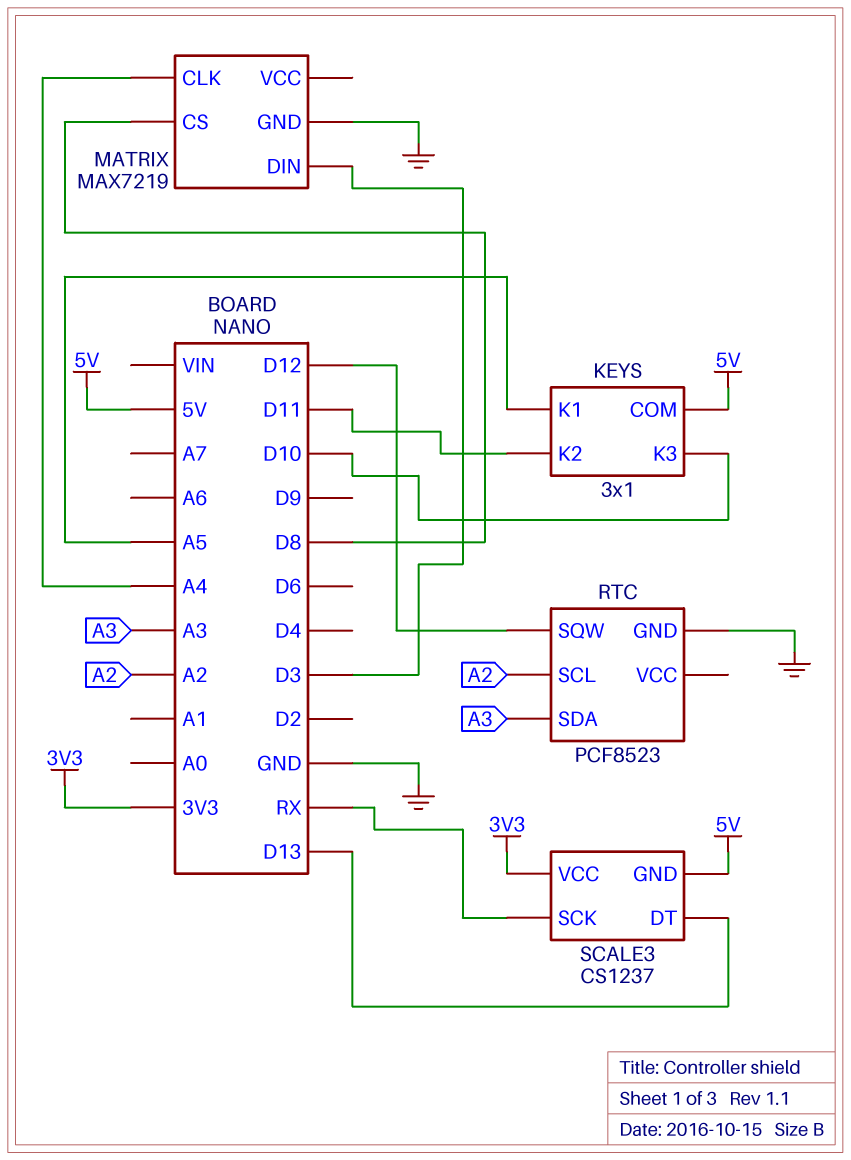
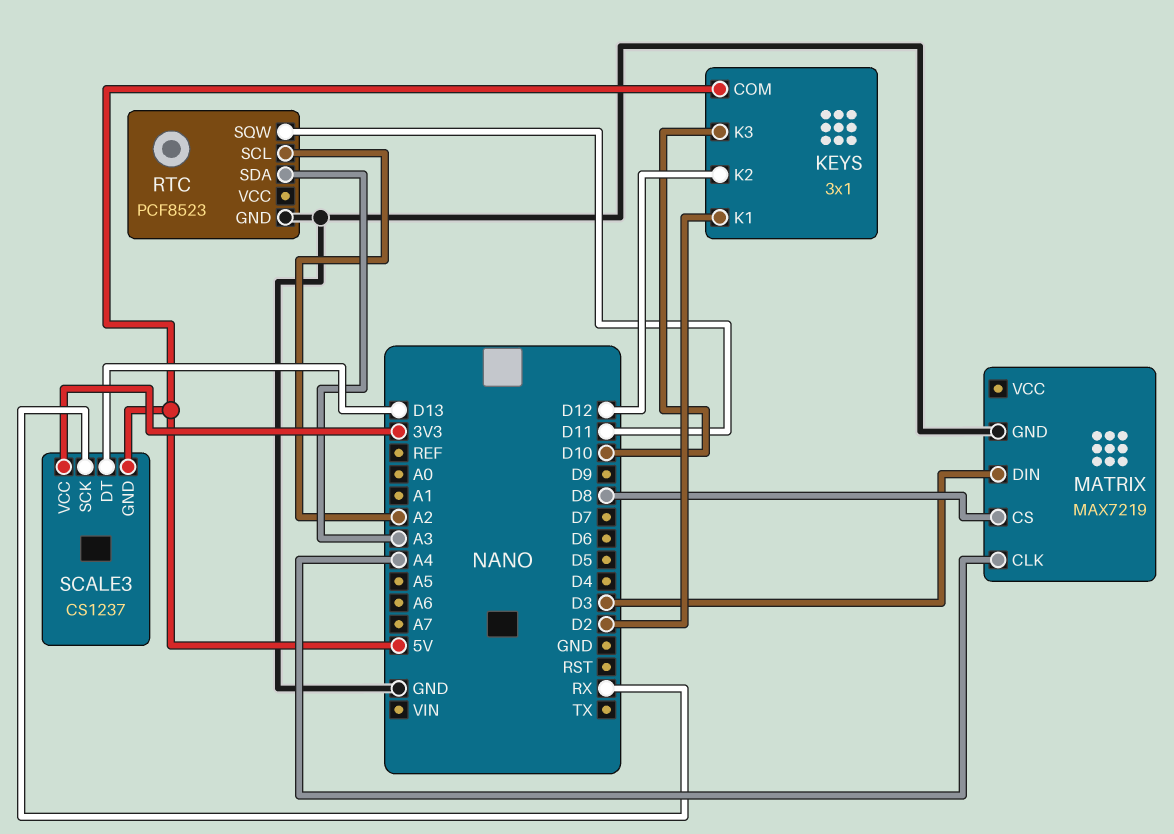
KEYS pin K1: A5 -> D2
KEYS pin K2: D11 -> D12
RTC pin SQW: D12 -> D11

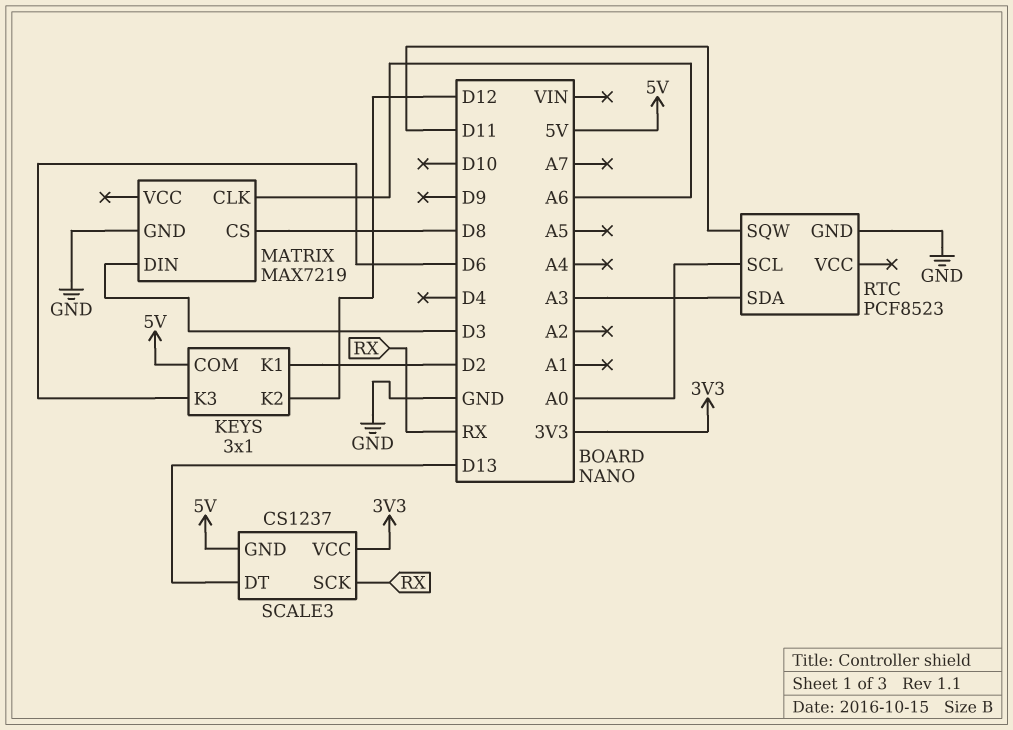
KEYS pin K3: D10 -> D6
MATRIX pin CLK: A4 -> A6
RTC pin SCL: A2 -> A0

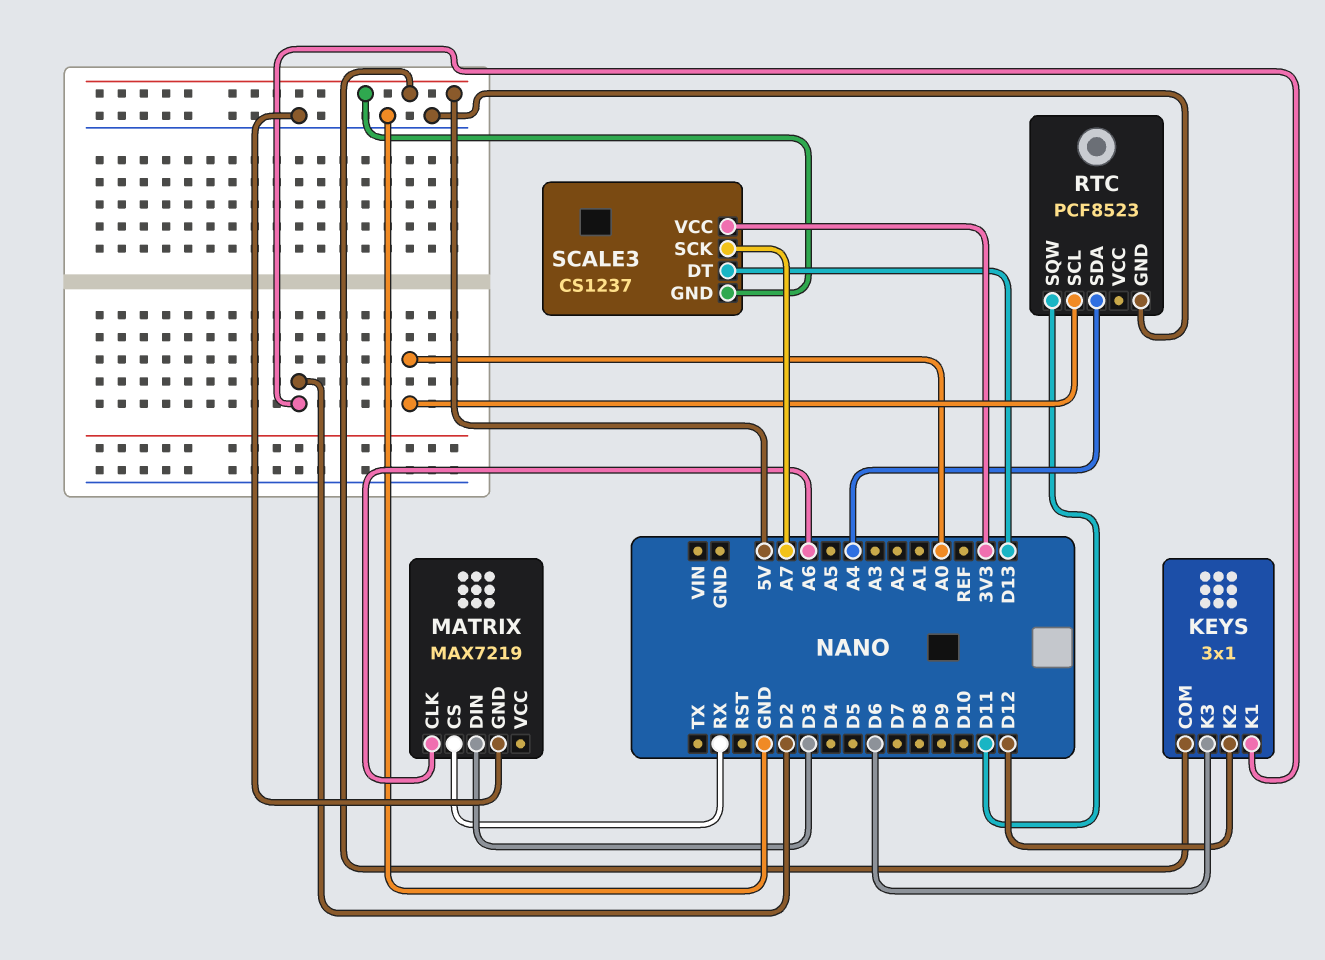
MATRIX pin CS: D8 -> RX
RTC pin SDA: A3 -> A4
SCALE3 pin SCK: RX -> A7

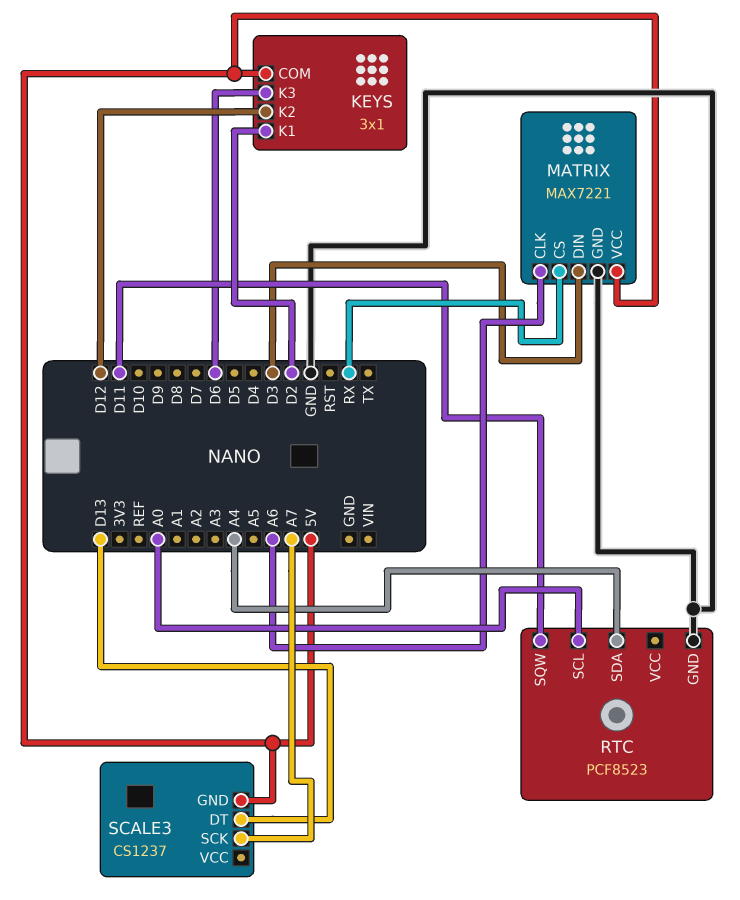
MATRIX: MAX7219 -> MAX7221
MATRIX pin VCC: none -> 5V
SCALE3 pin VCC: 3V3 -> none

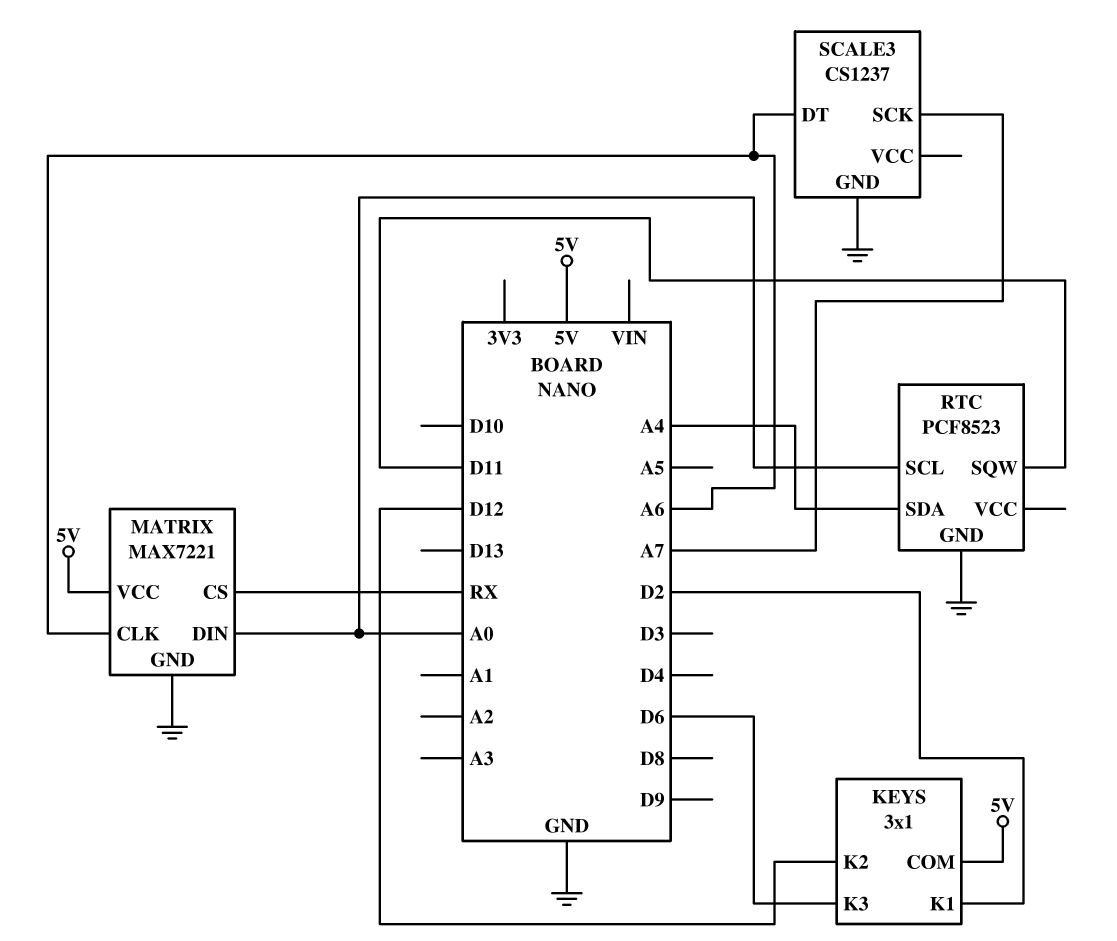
MATRIX pin DIN: D3 -> A0
SCALE3 pin DT: D13 -> A6
SCALE3 pin GND: 5V -> GND

